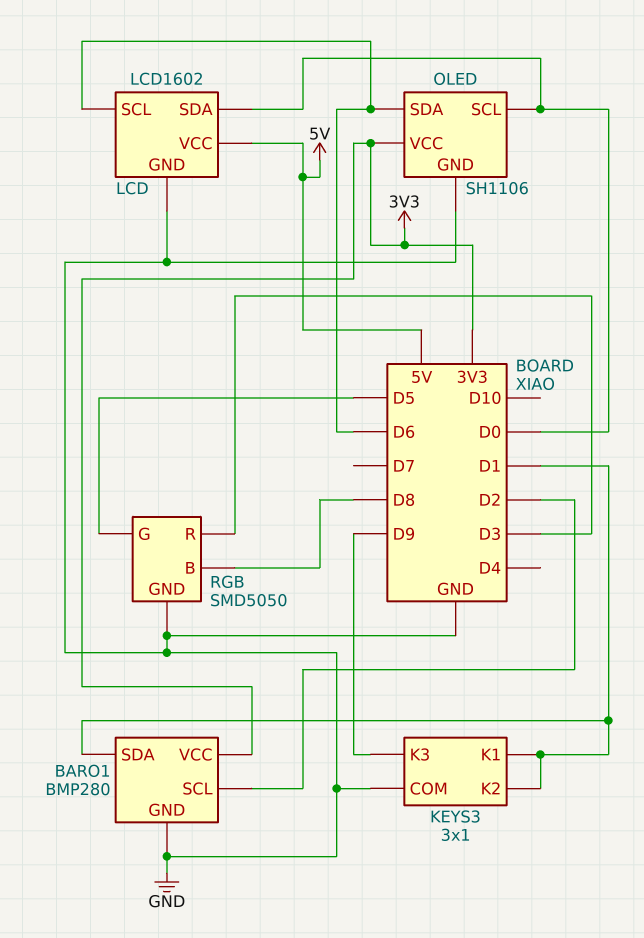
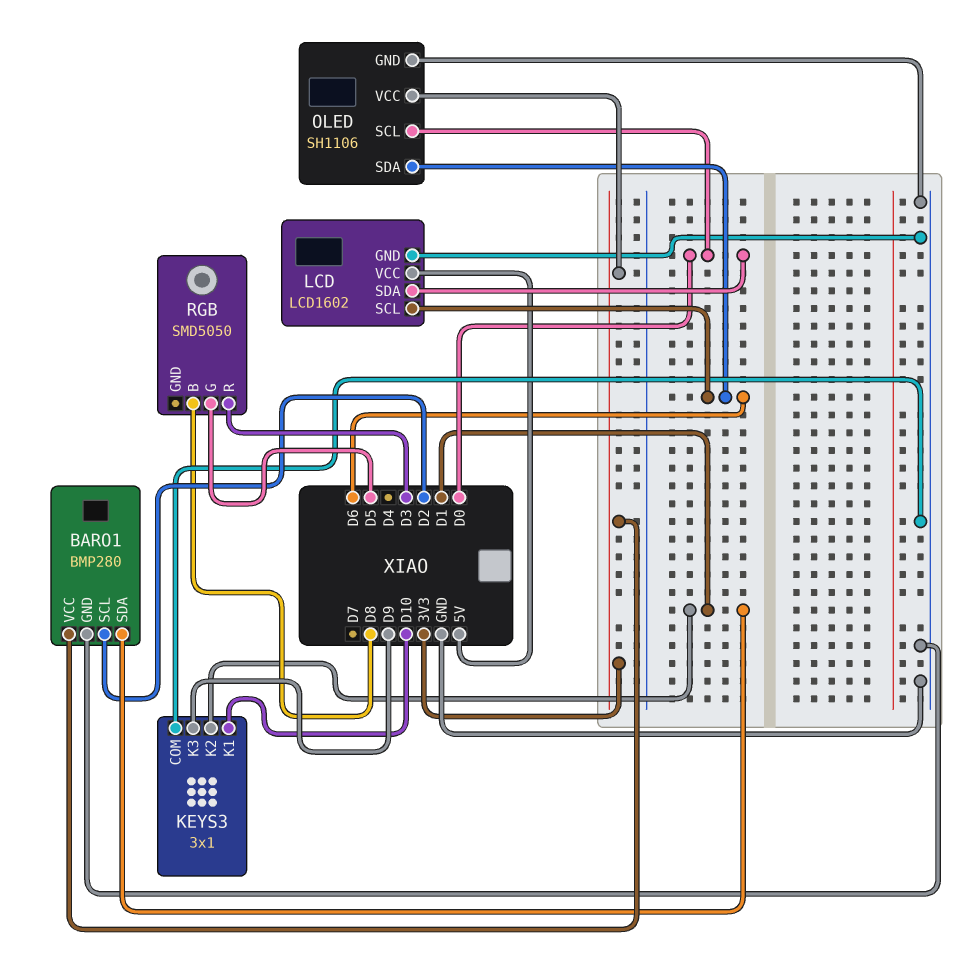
KEYS3 pin K1: D1 -> D10
RGB pin GND: GND -> none

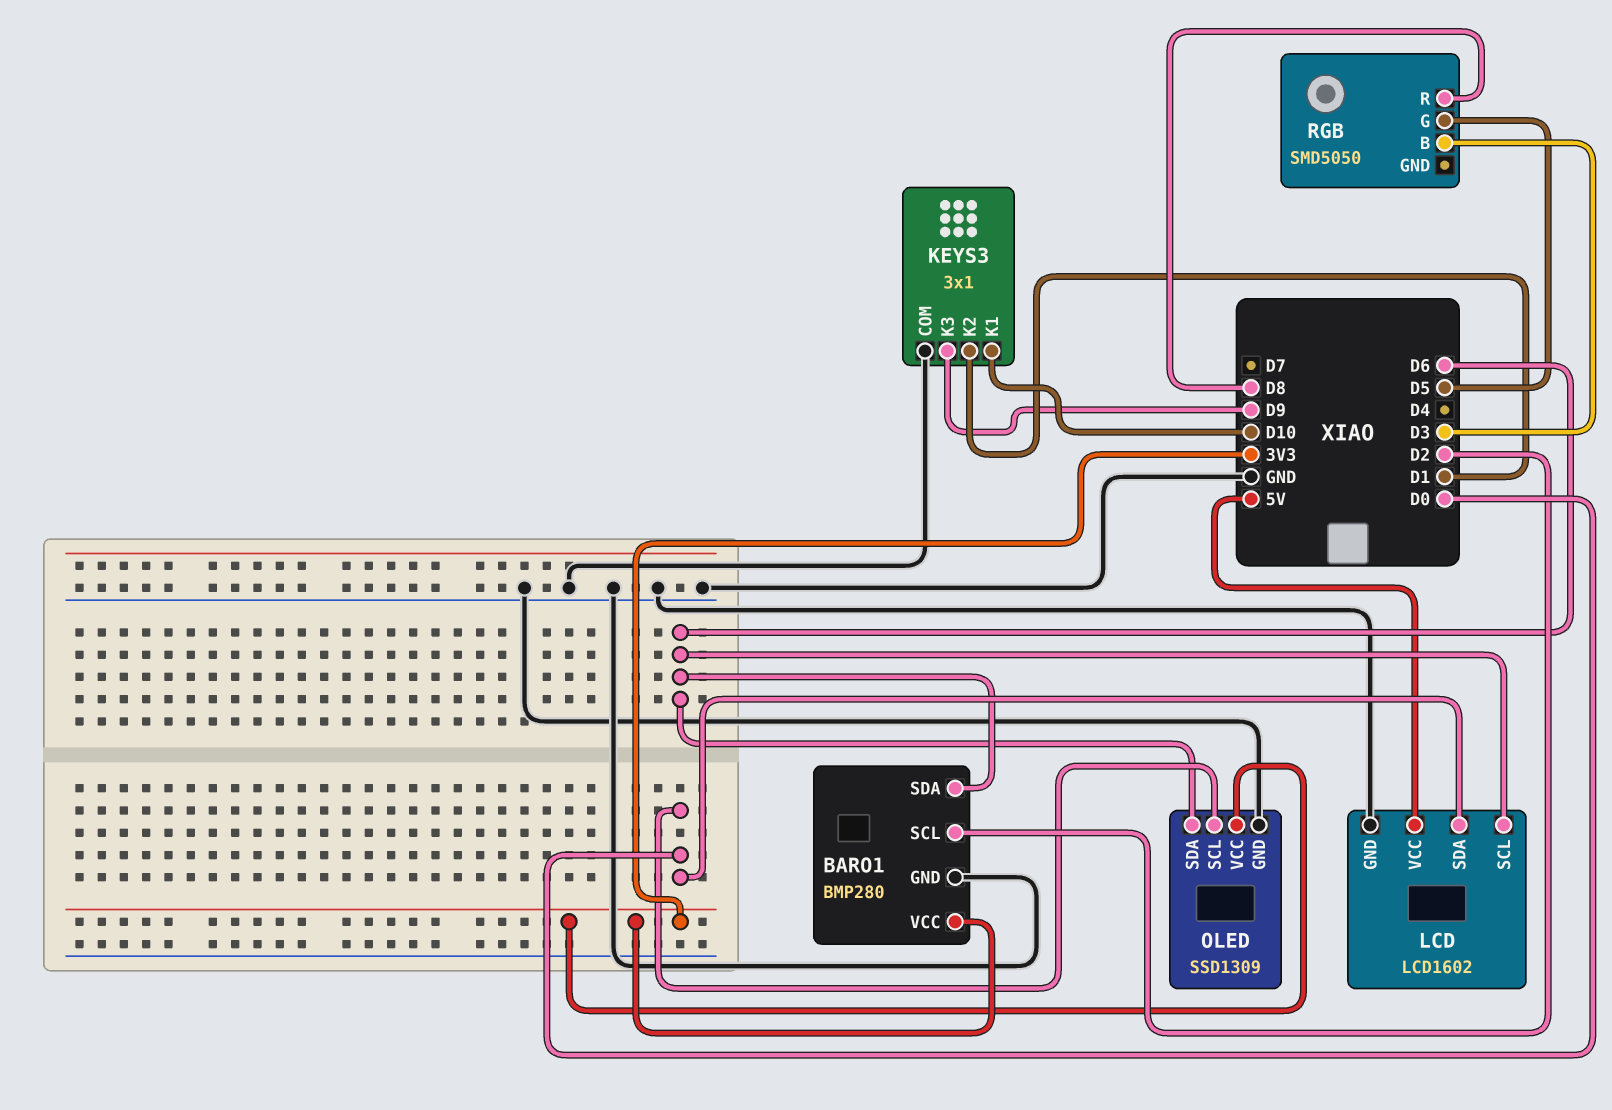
BARO1 pin SDA: D1 -> D6
OLED: SH1106 -> SSD1309
RGB pin B: D8 -> D3
RGB pin R: D3 -> D8

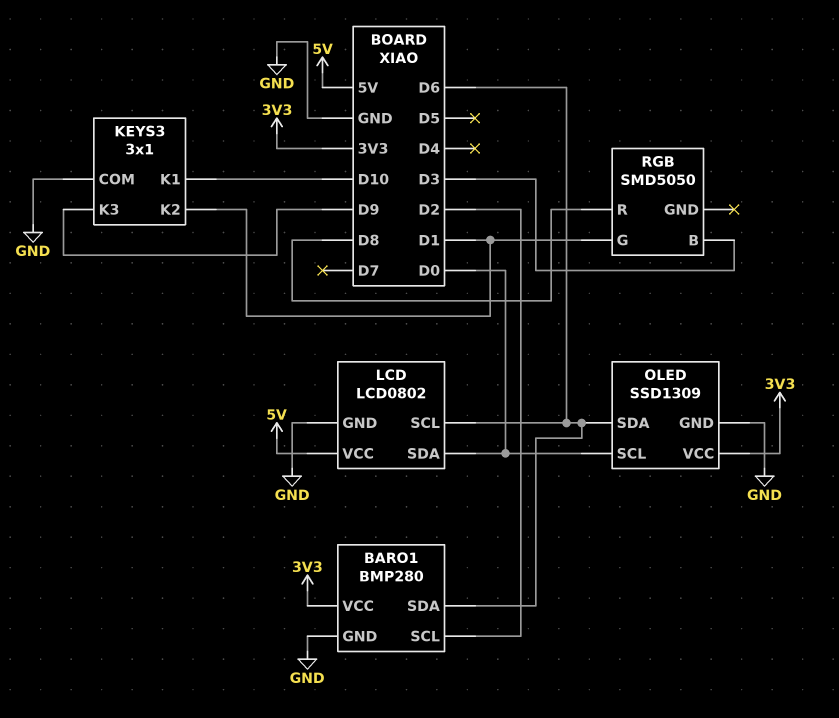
LCD: LCD1602 -> LCD0802
RGB pin G: D5 -> D1

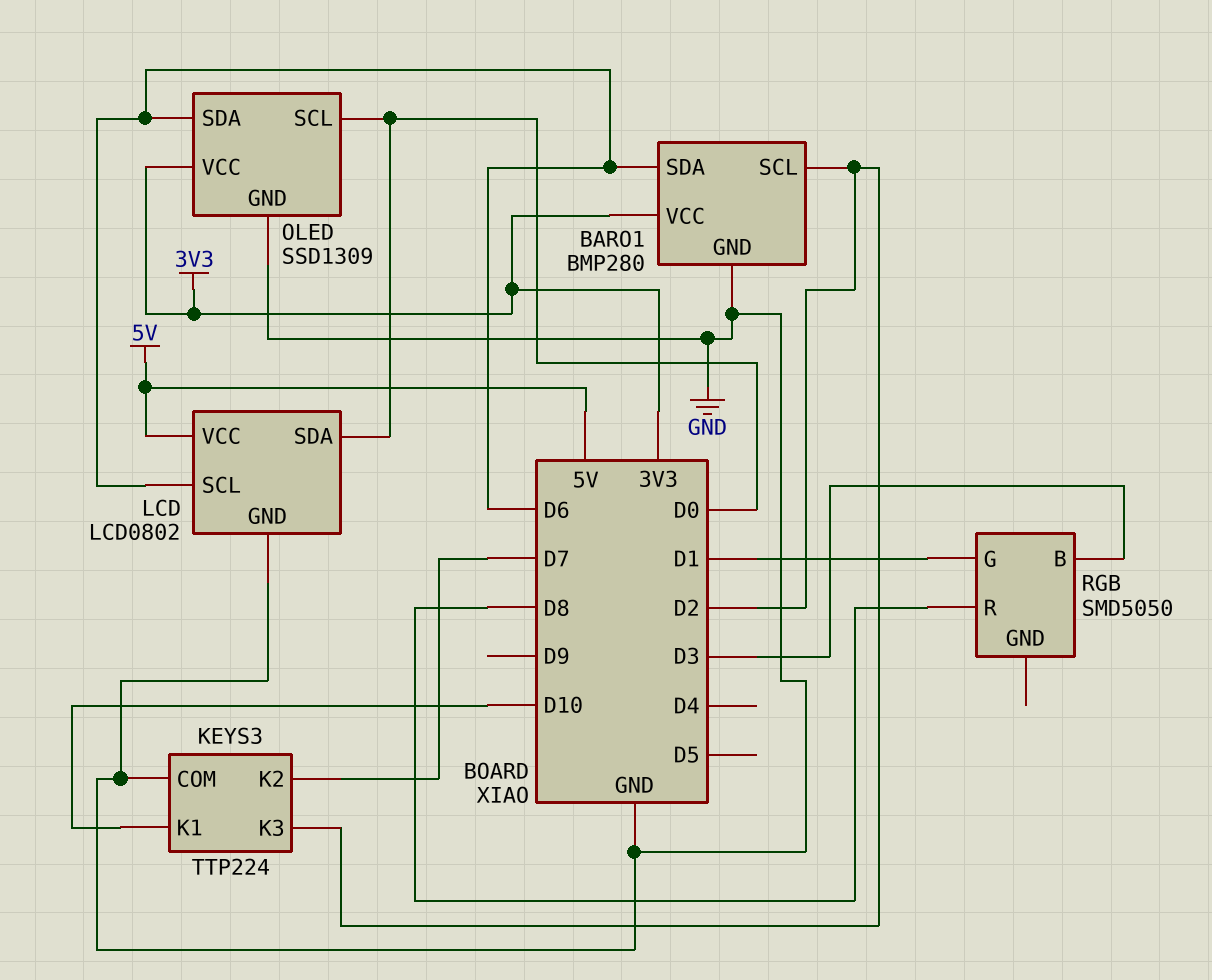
KEYS3: 3x1 -> TTP224
KEYS3 pin K2: D1 -> D7
KEYS3 pin K3: D9 -> D2

